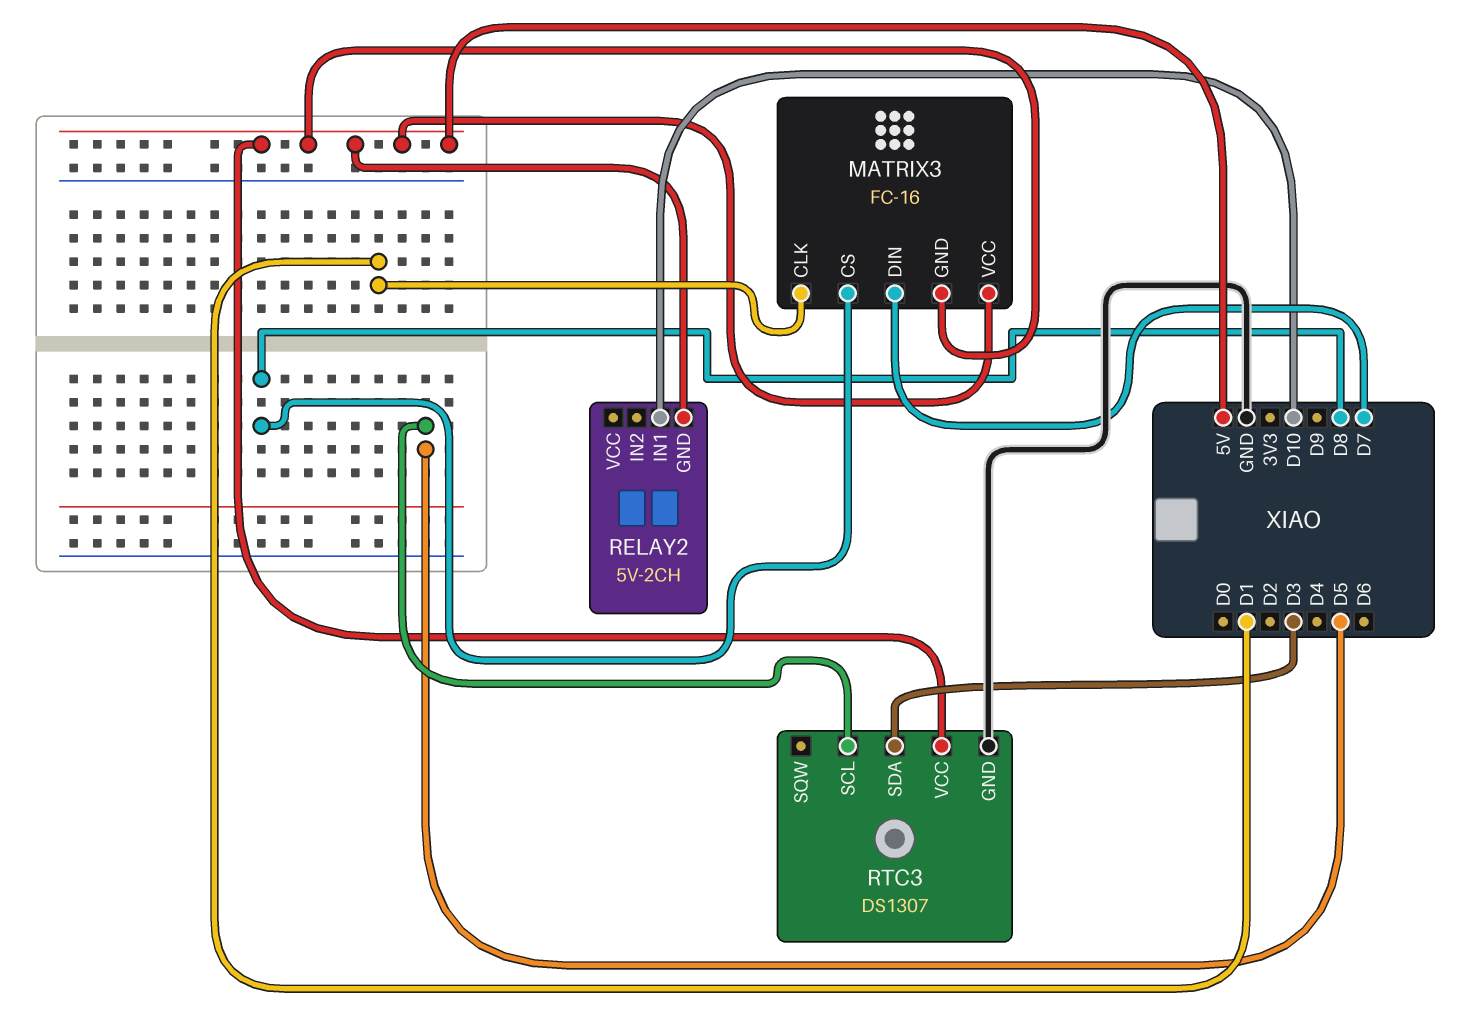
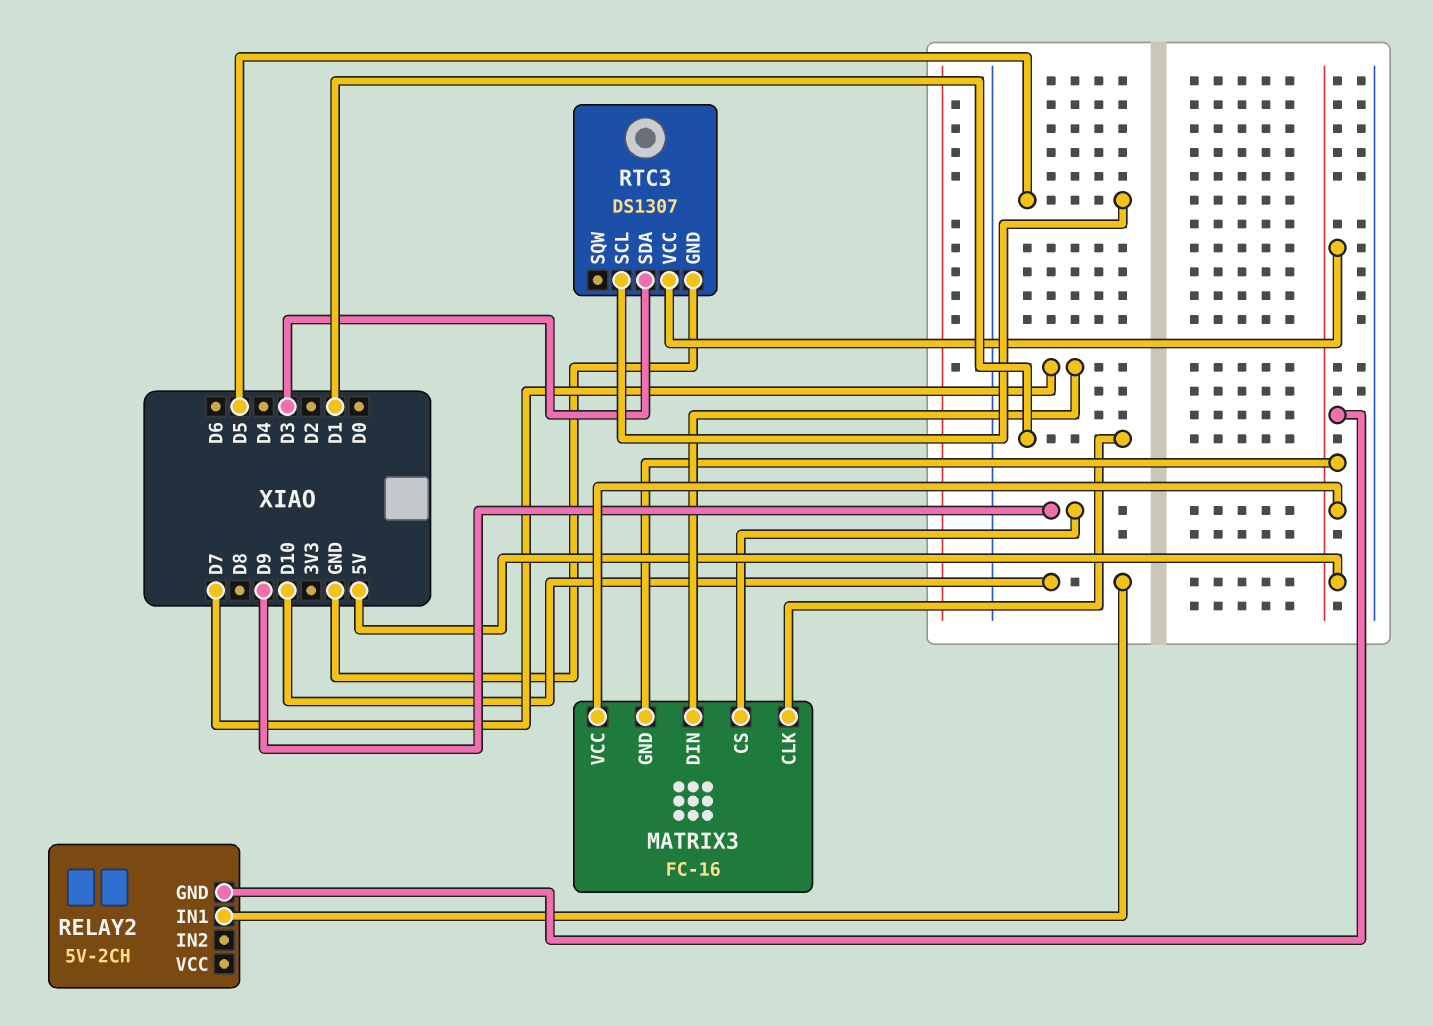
MATRIX3 pin CS: D8 -> D9

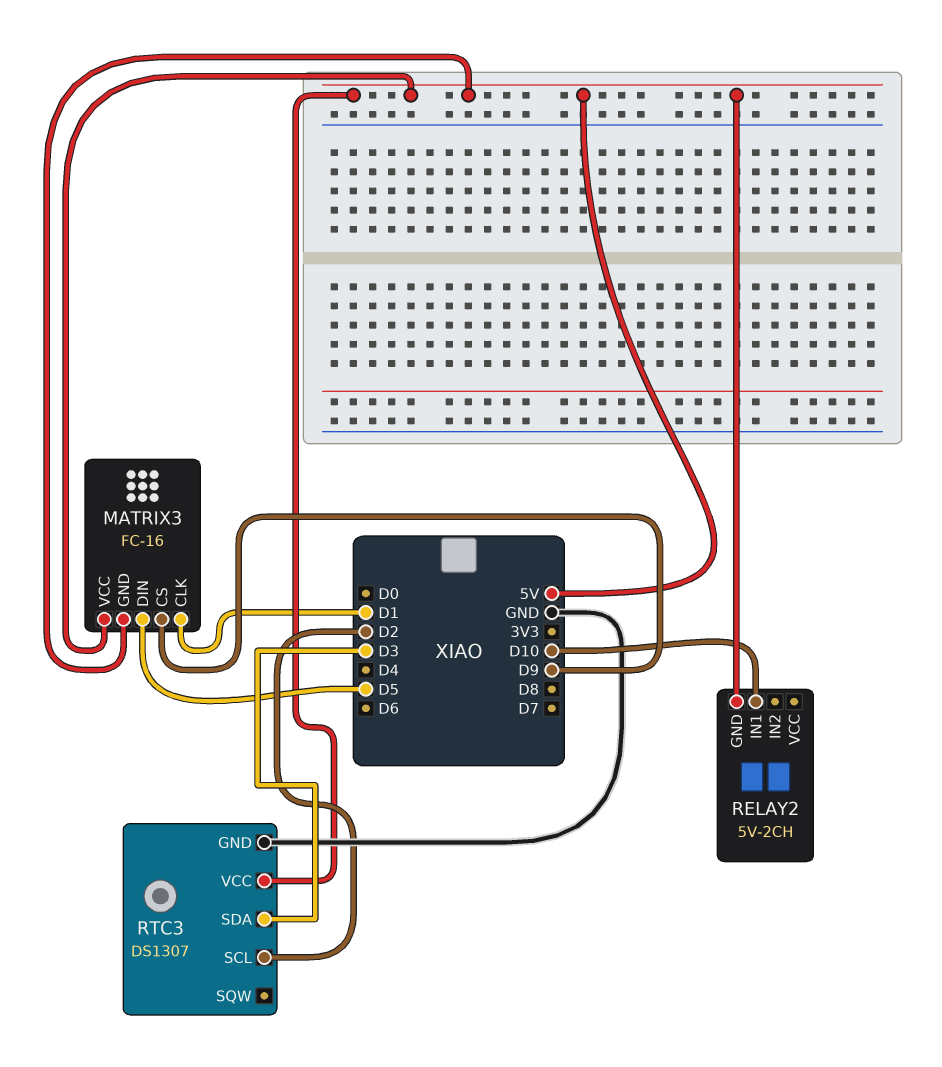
MATRIX3 pin DIN: D7 -> D5
RTC3 pin SCL: D5 -> D2

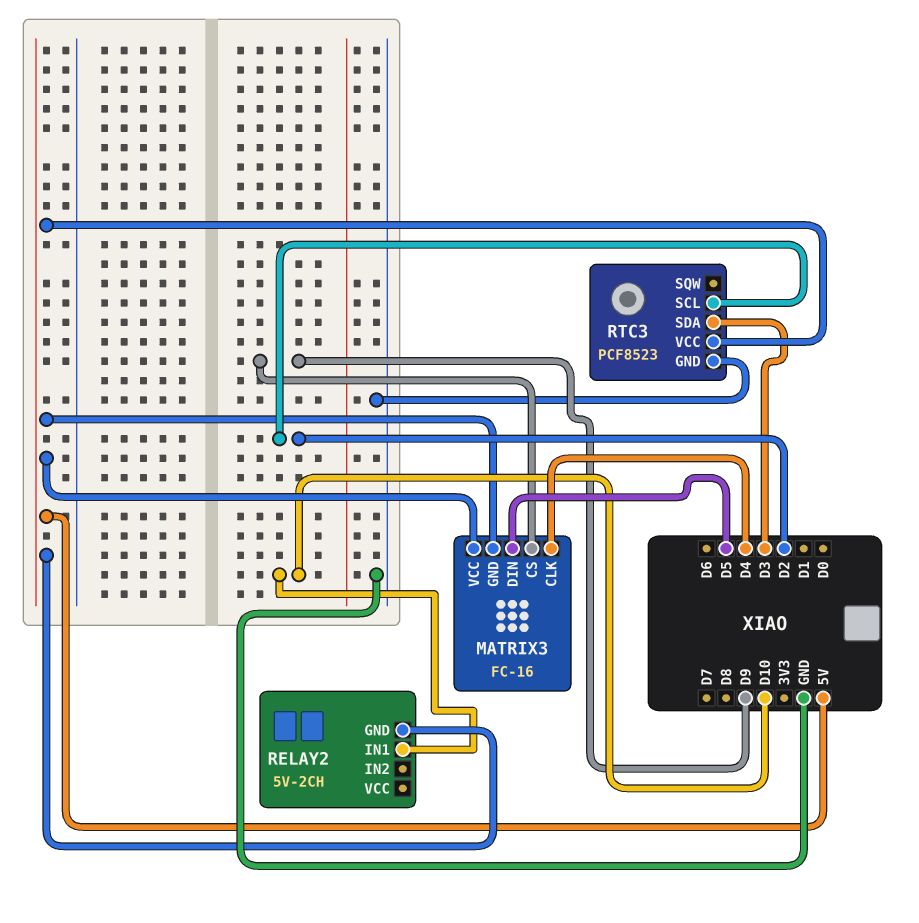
MATRIX3 pin CLK: D1 -> D4
RTC3: DS1307 -> PCF8523

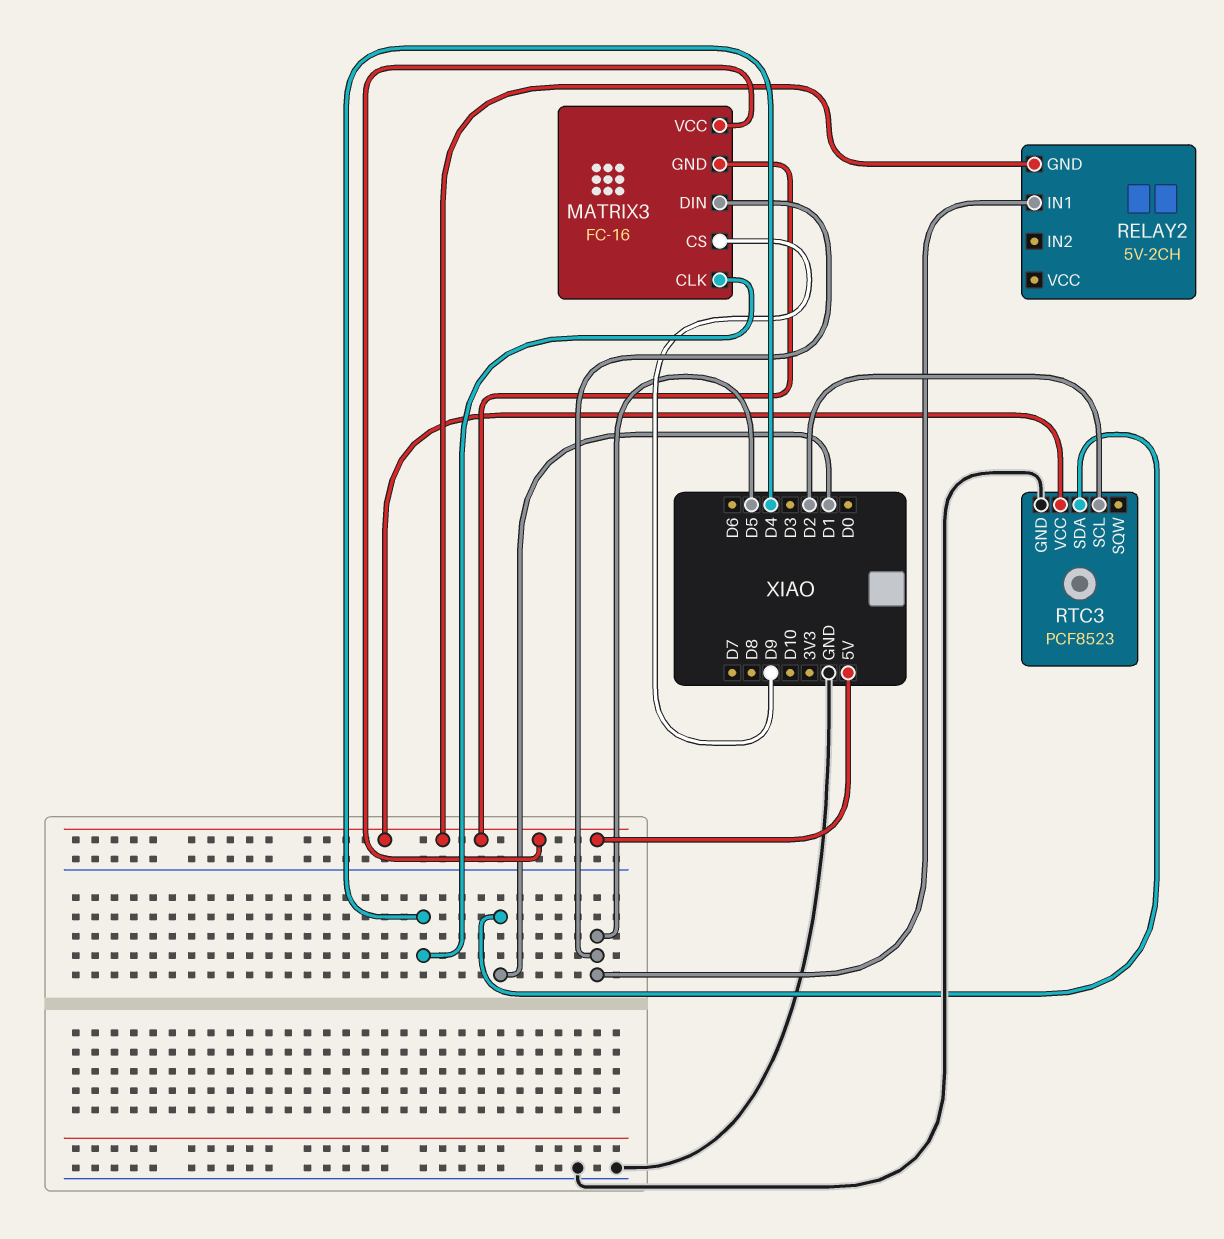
RELAY2 pin IN1: D10 -> D5
RTC3 pin SDA: D3 -> D1

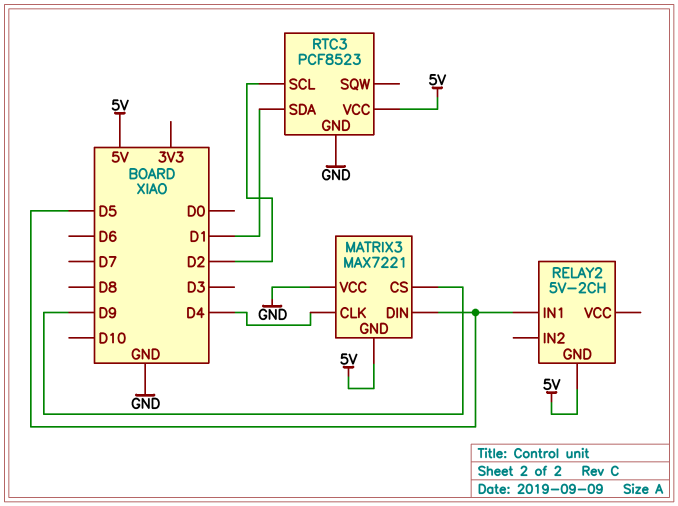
MATRIX3: FC-16 -> MAX7221
MATRIX3 pin VCC: 5V -> GND

